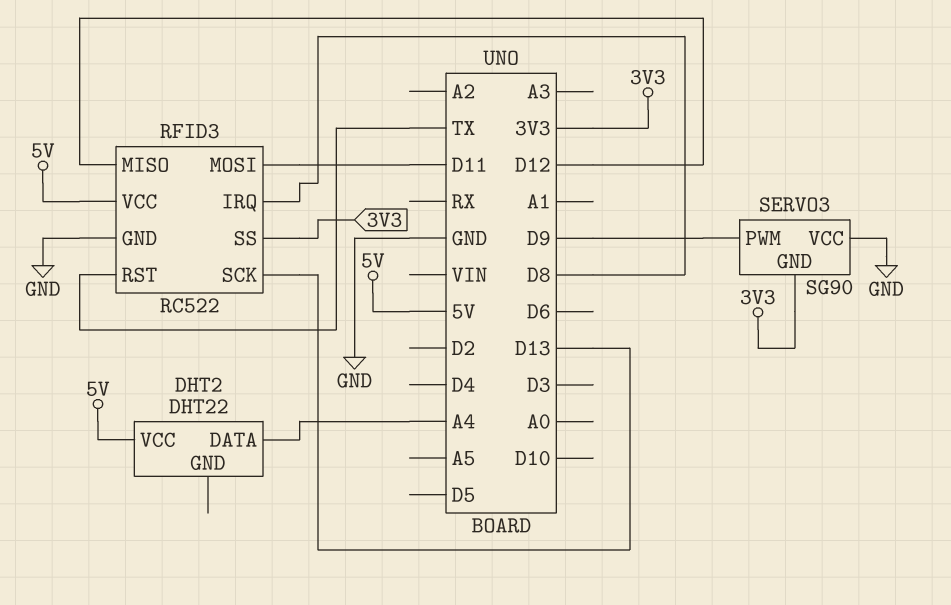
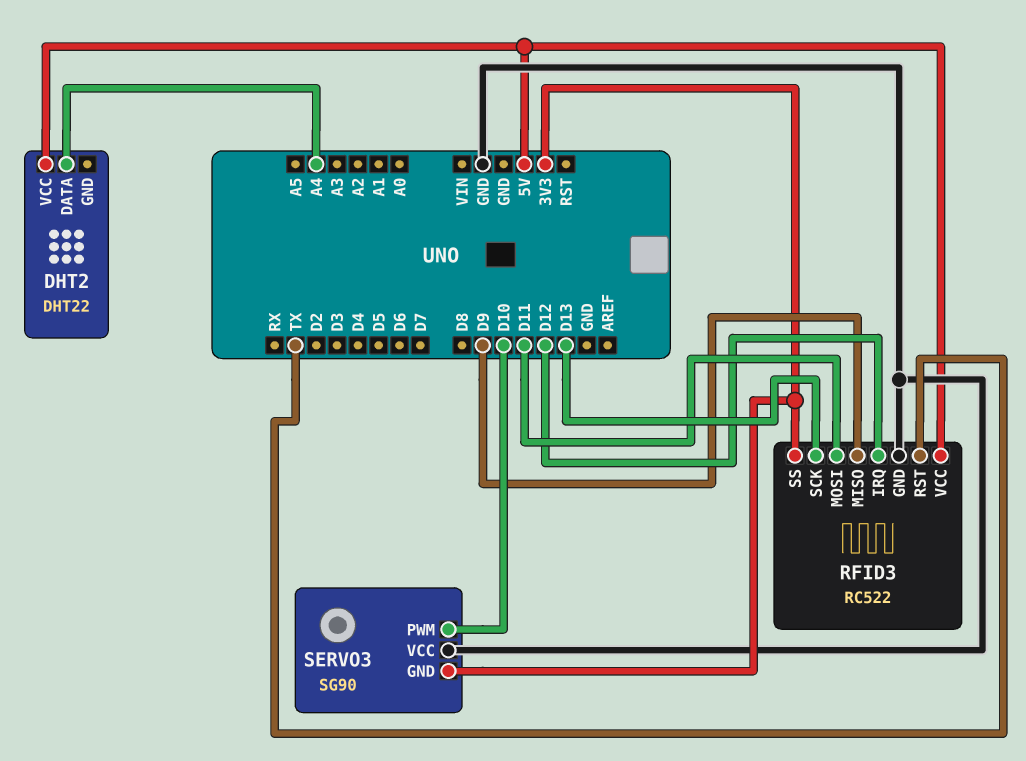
RFID3 pin IRQ: D8 -> D12
RFID3 pin MISO: D12 -> D9
SERVO3 pin PWM: D9 -> D10

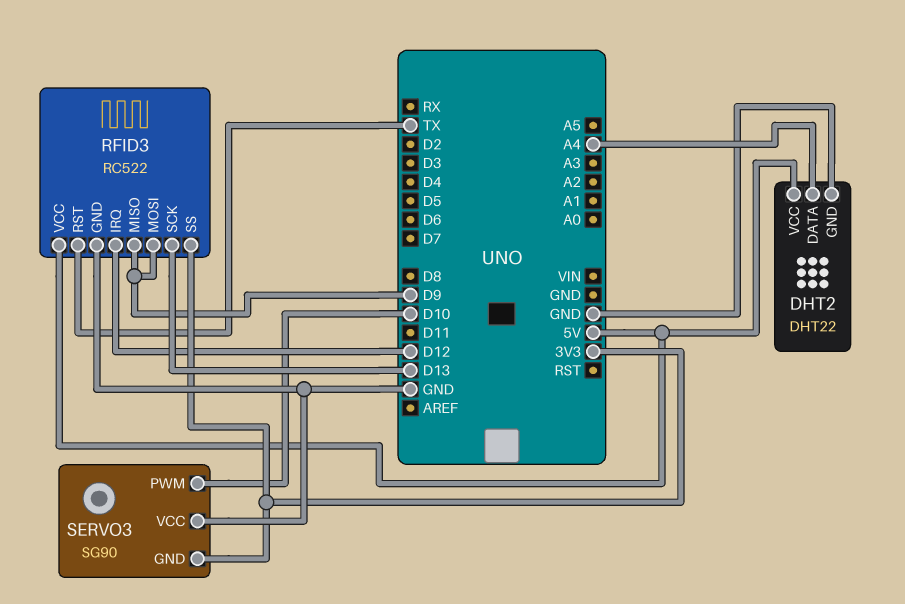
DHT2 pin GND: none -> GND
RFID3 pin MOSI: D11 -> D9

